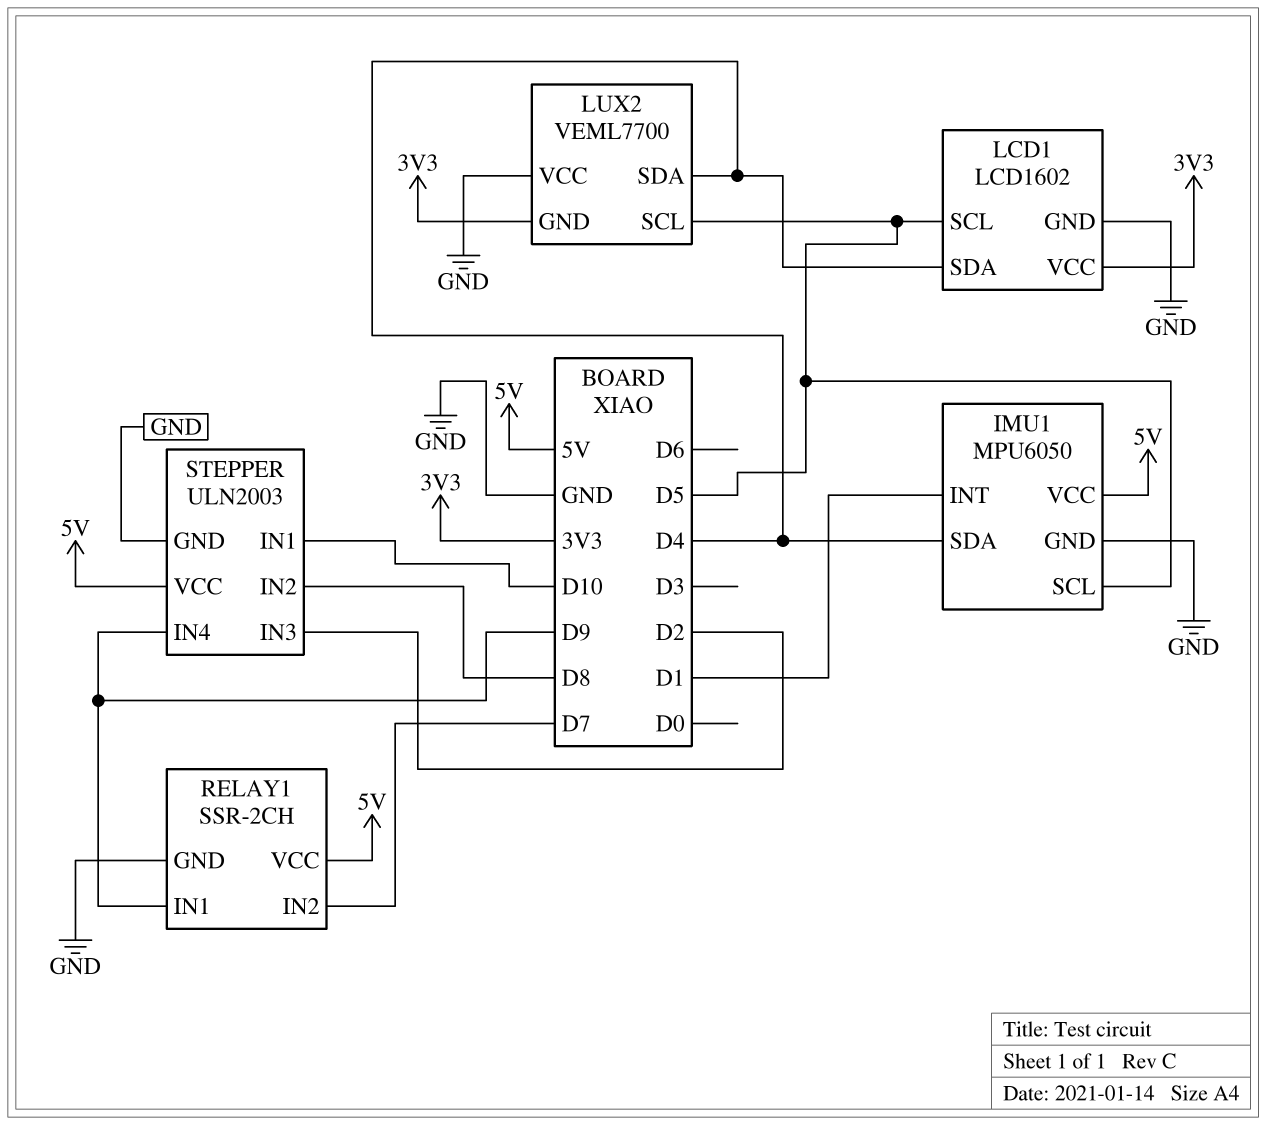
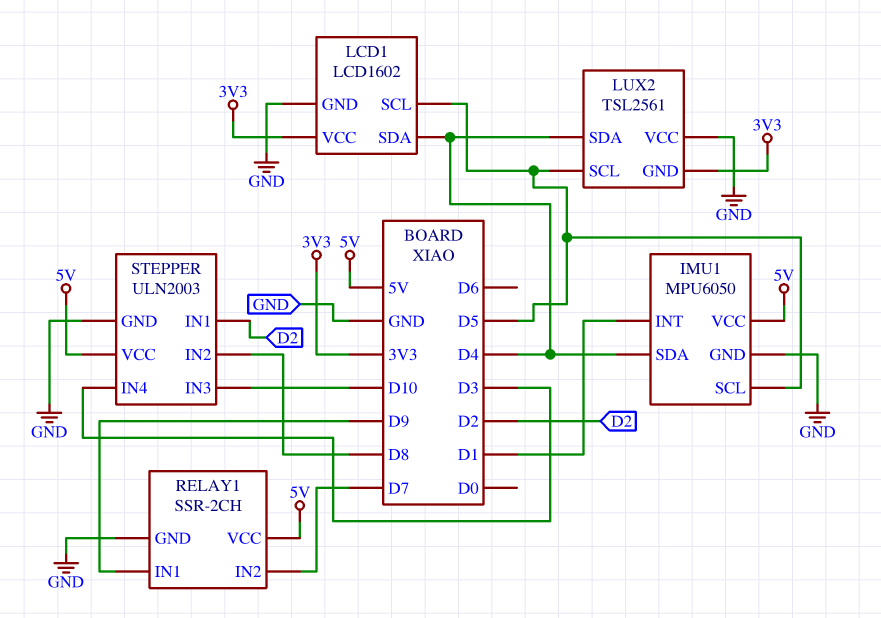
LUX2: VEML7700 -> TSL2561
STEPPER pin IN1: D10 -> D2
STEPPER pin IN3: D2 -> D10
STEPPER pin IN4: D9 -> D3

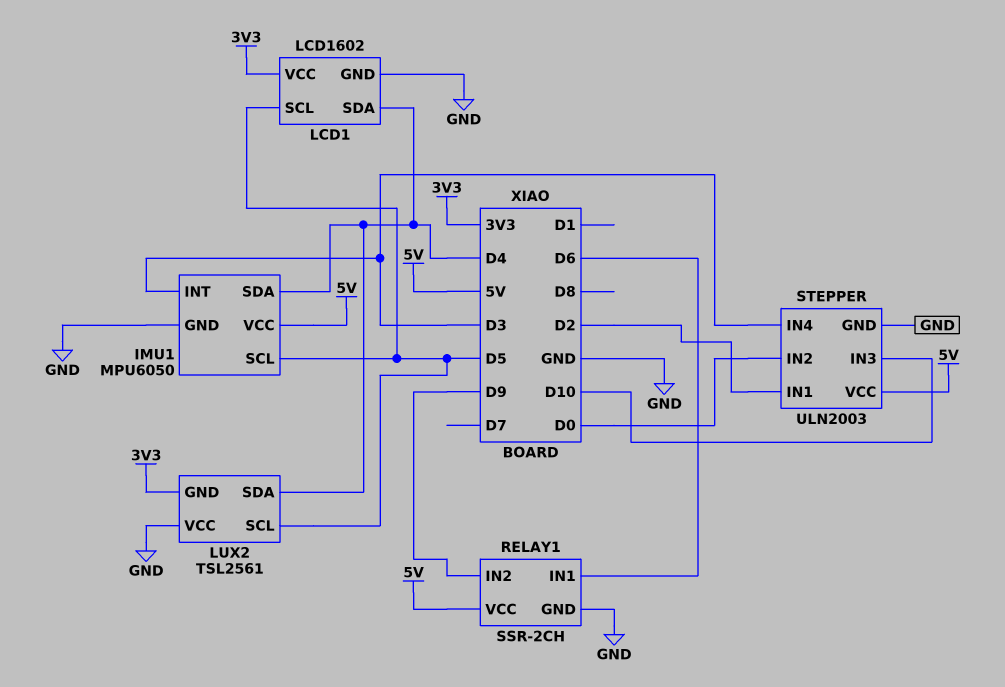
IMU1 pin INT: D1 -> D3
RELAY1 pin IN1: D9 -> D6
RELAY1 pin IN2: D7 -> D9
STEPPER pin IN2: D8 -> D0

